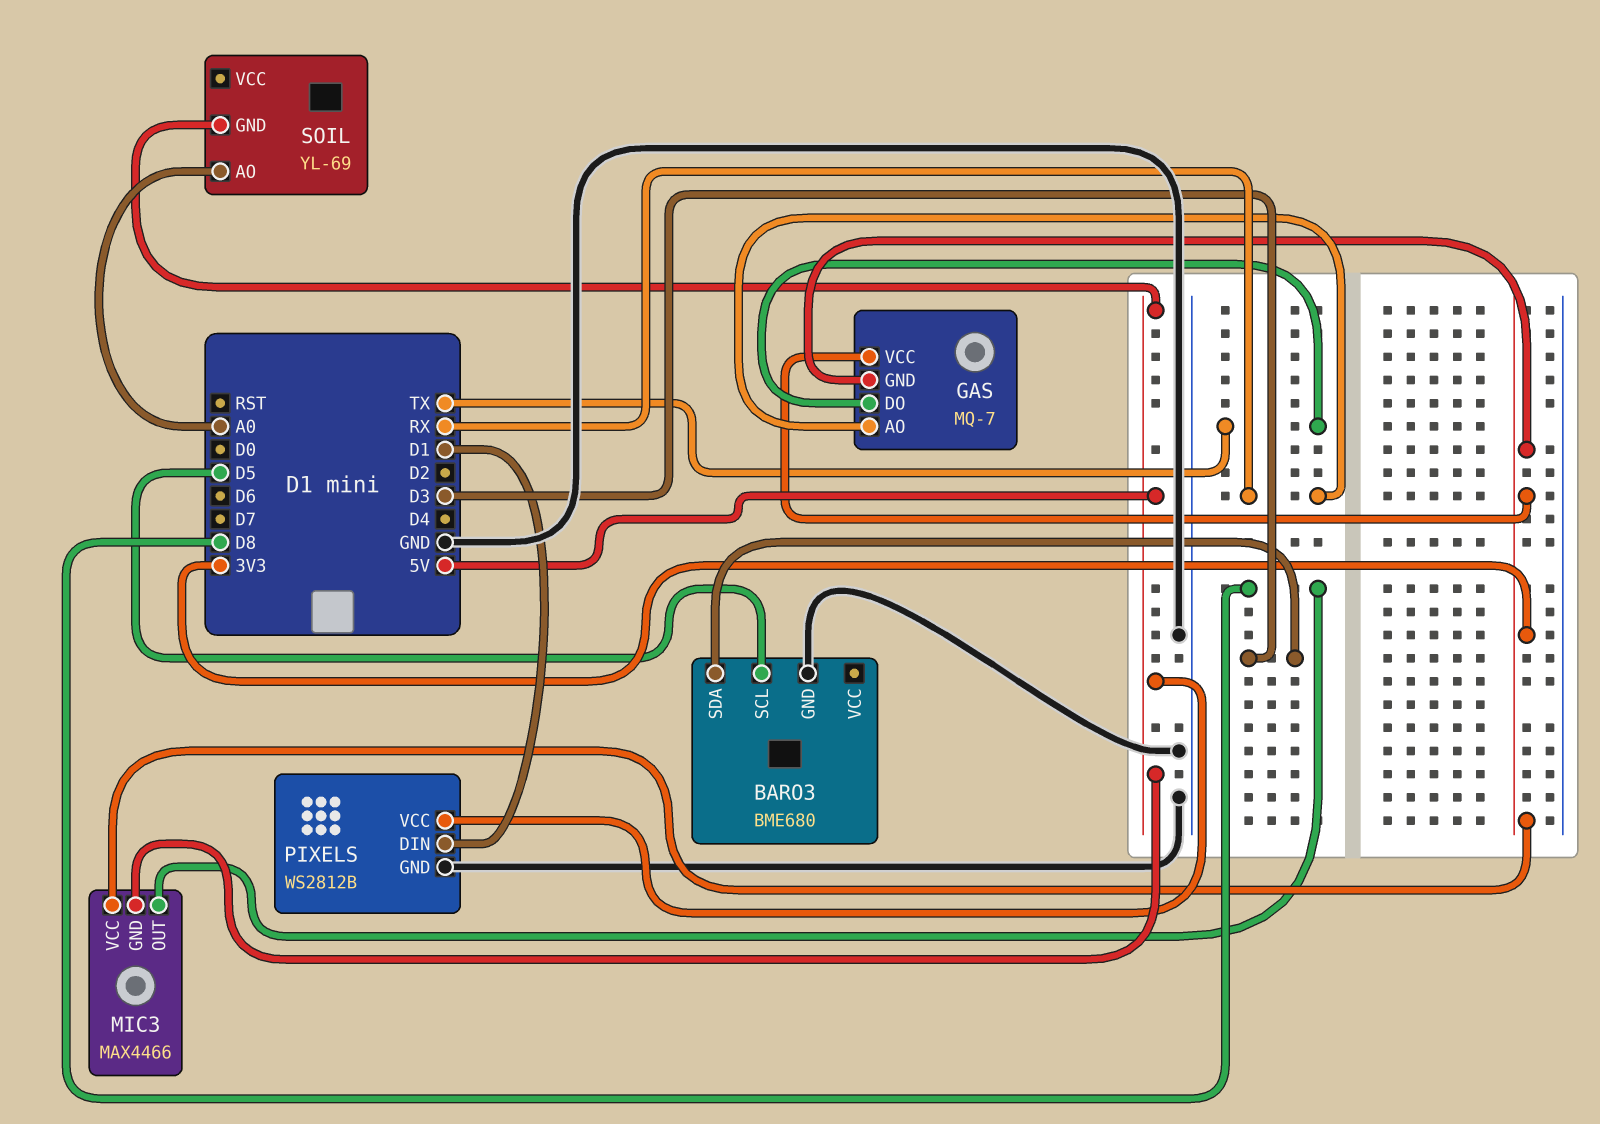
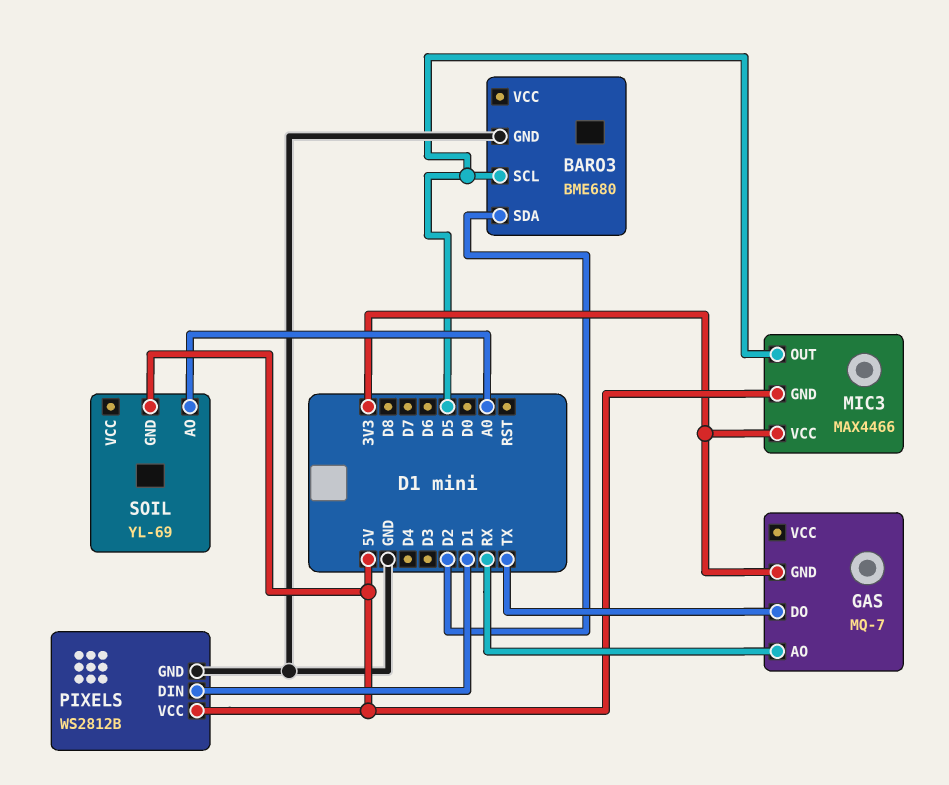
BARO3 pin SDA: D3 -> D2
GAS pin VCC: 3V3 -> none
MIC3 pin OUT: D8 -> D5

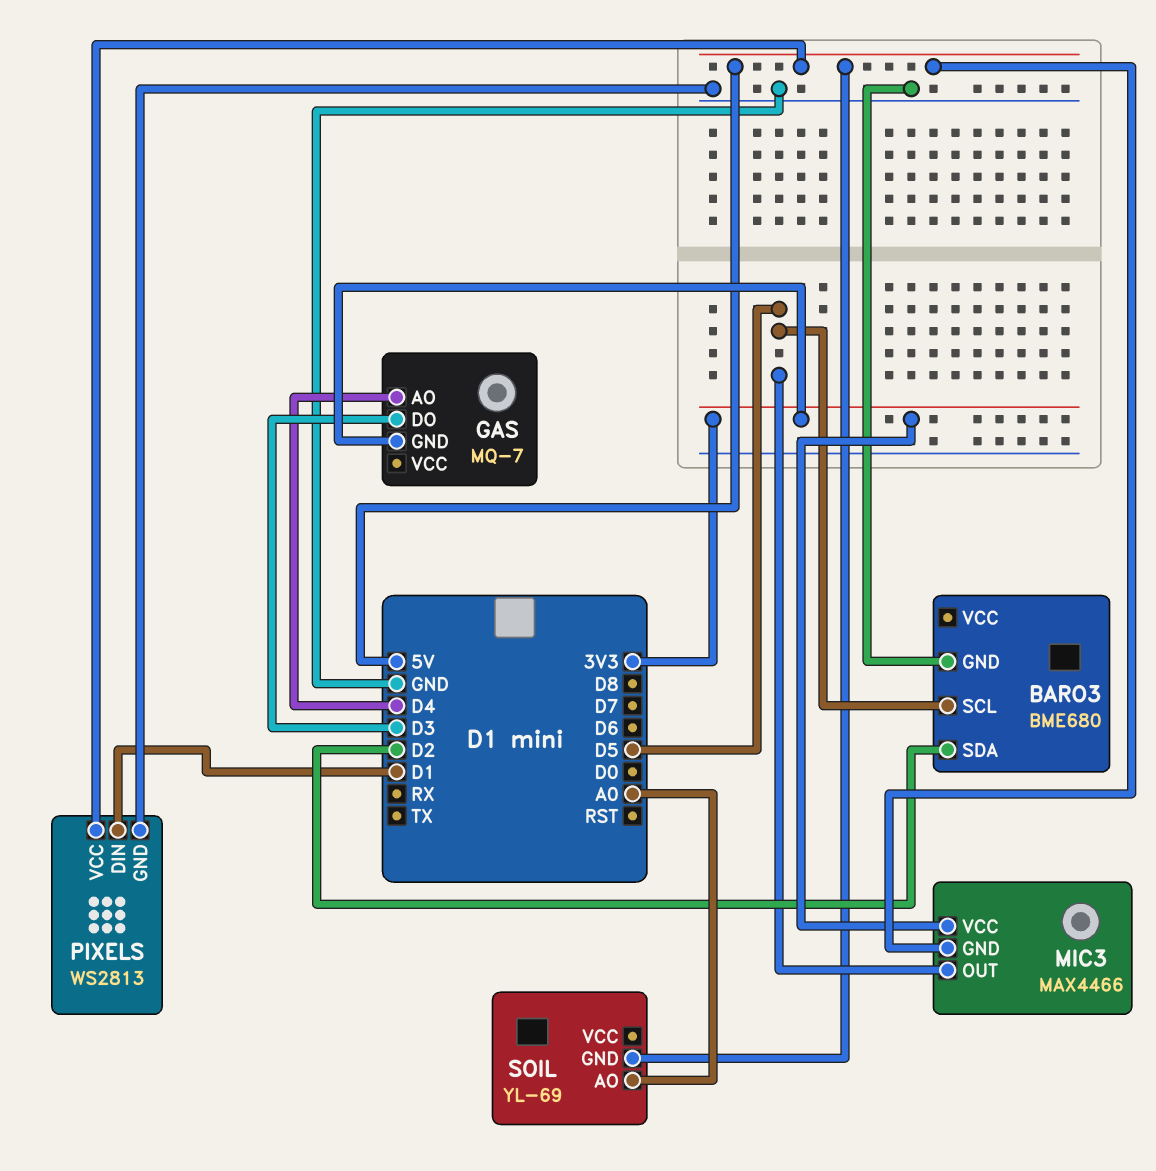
GAS pin AO: RX -> D4
GAS pin DO: TX -> D3
PIXELS: WS2812B -> WS2813

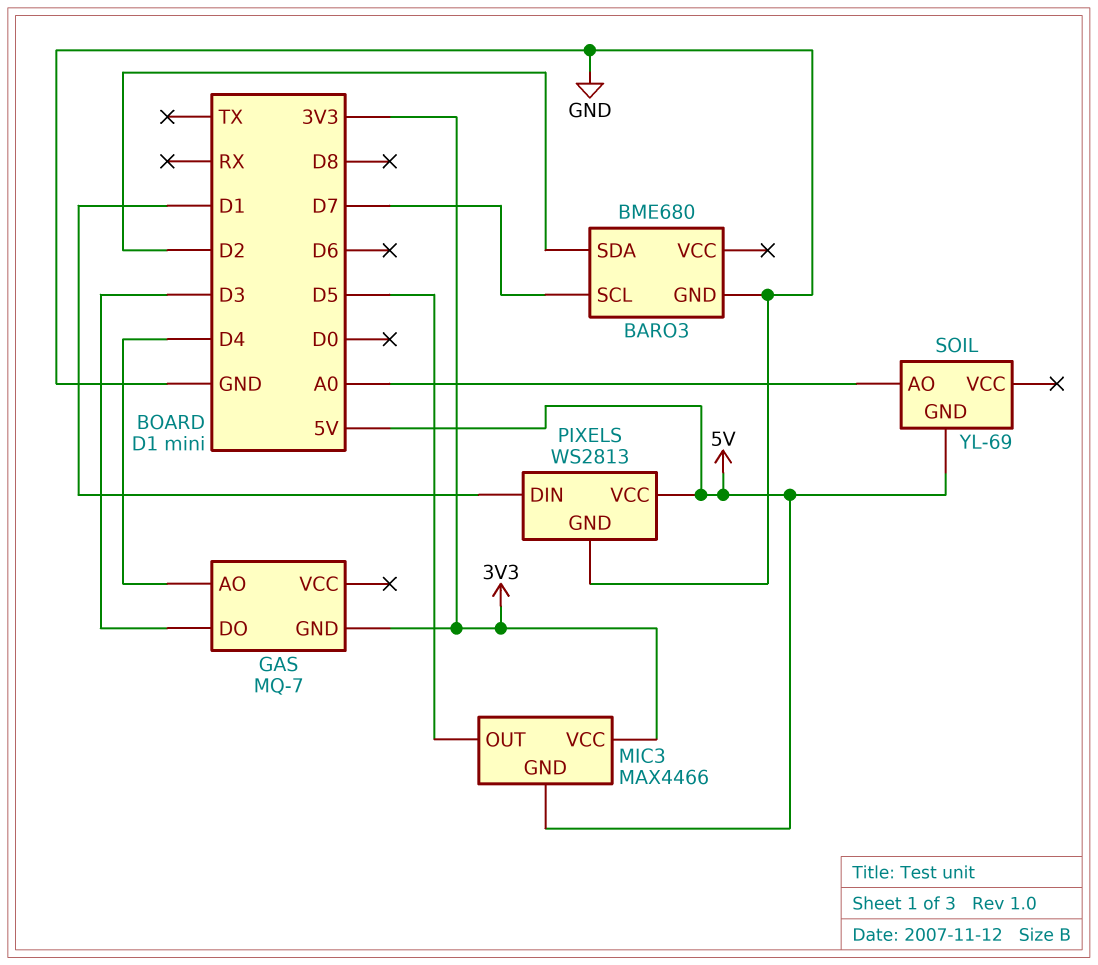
BARO3 pin SCL: D5 -> D7

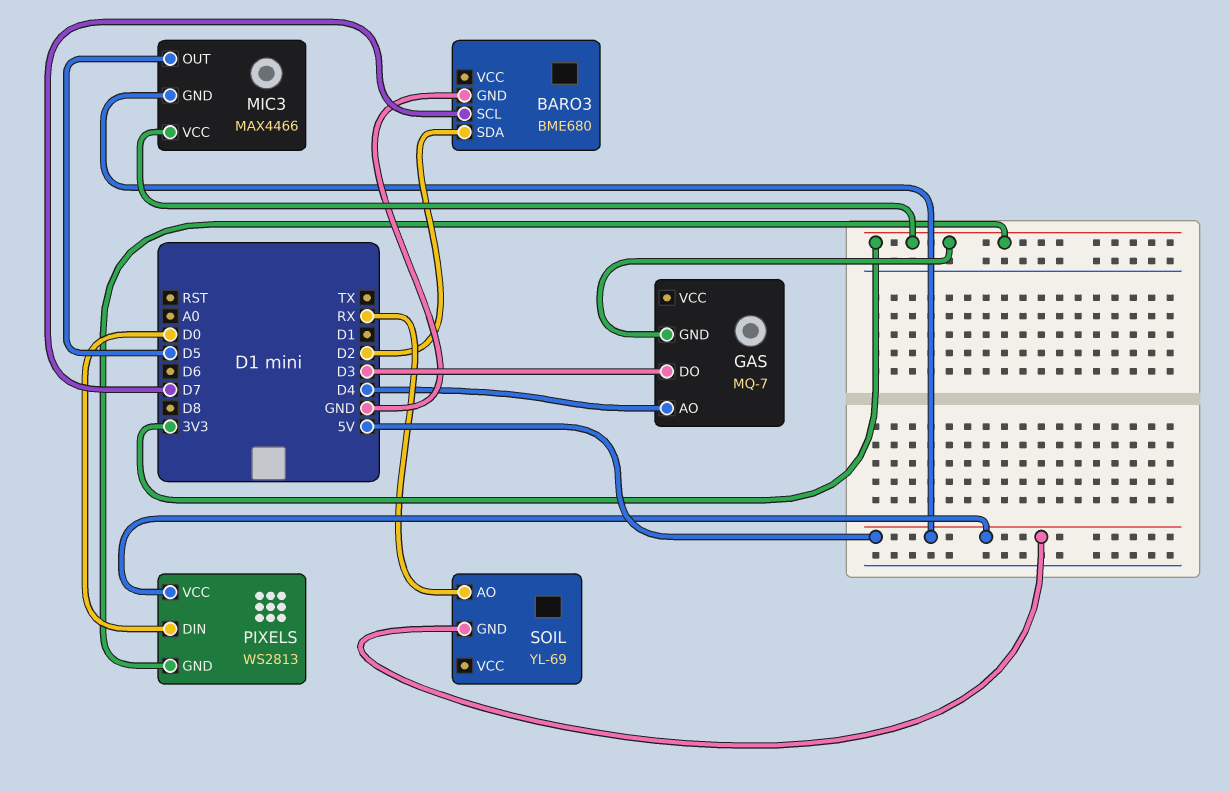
PIXELS pin DIN: D1 -> D0
PIXELS pin GND: GND -> 3V3
SOIL pin AO: A0 -> RX

